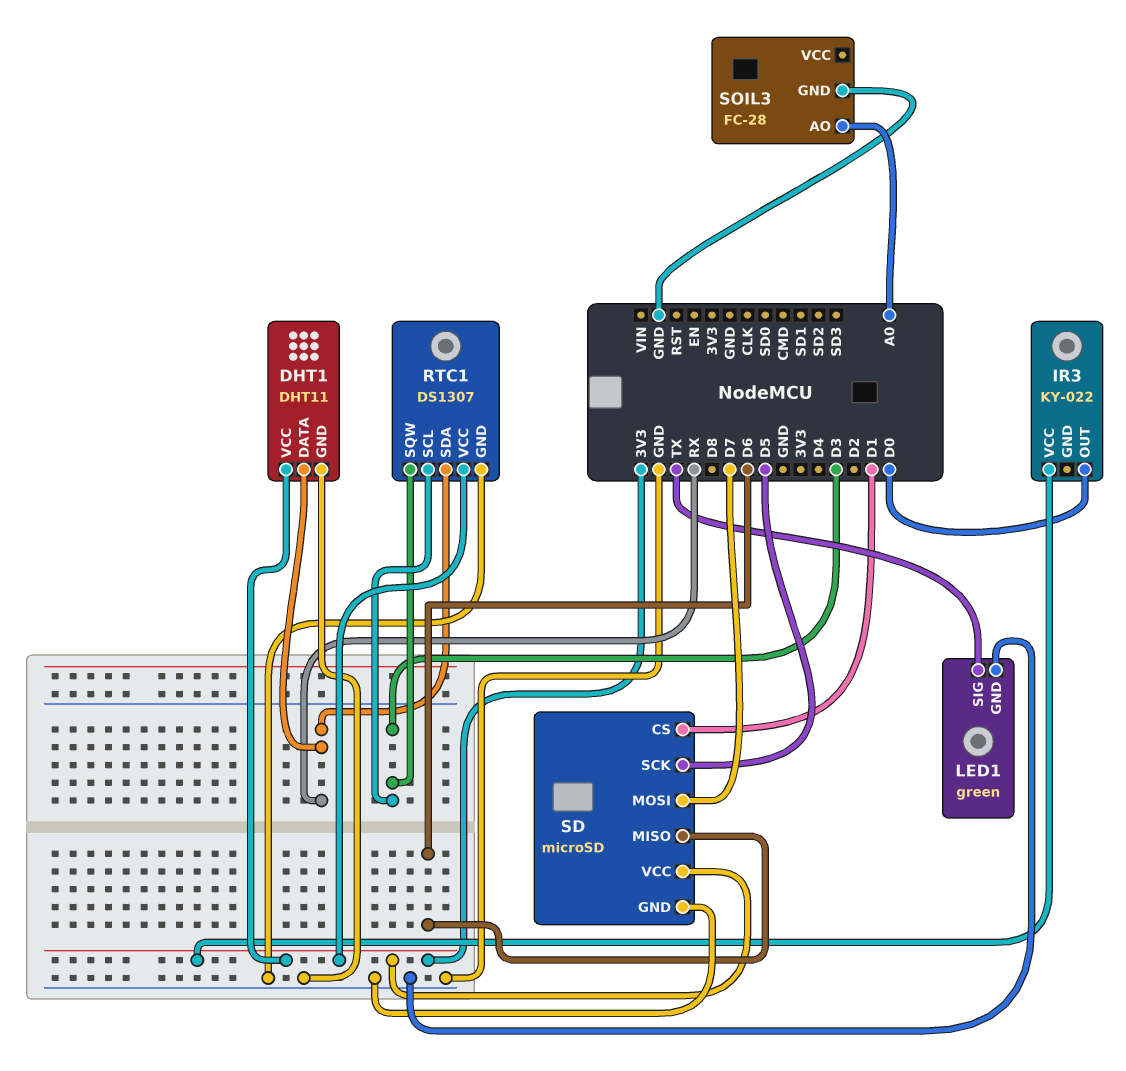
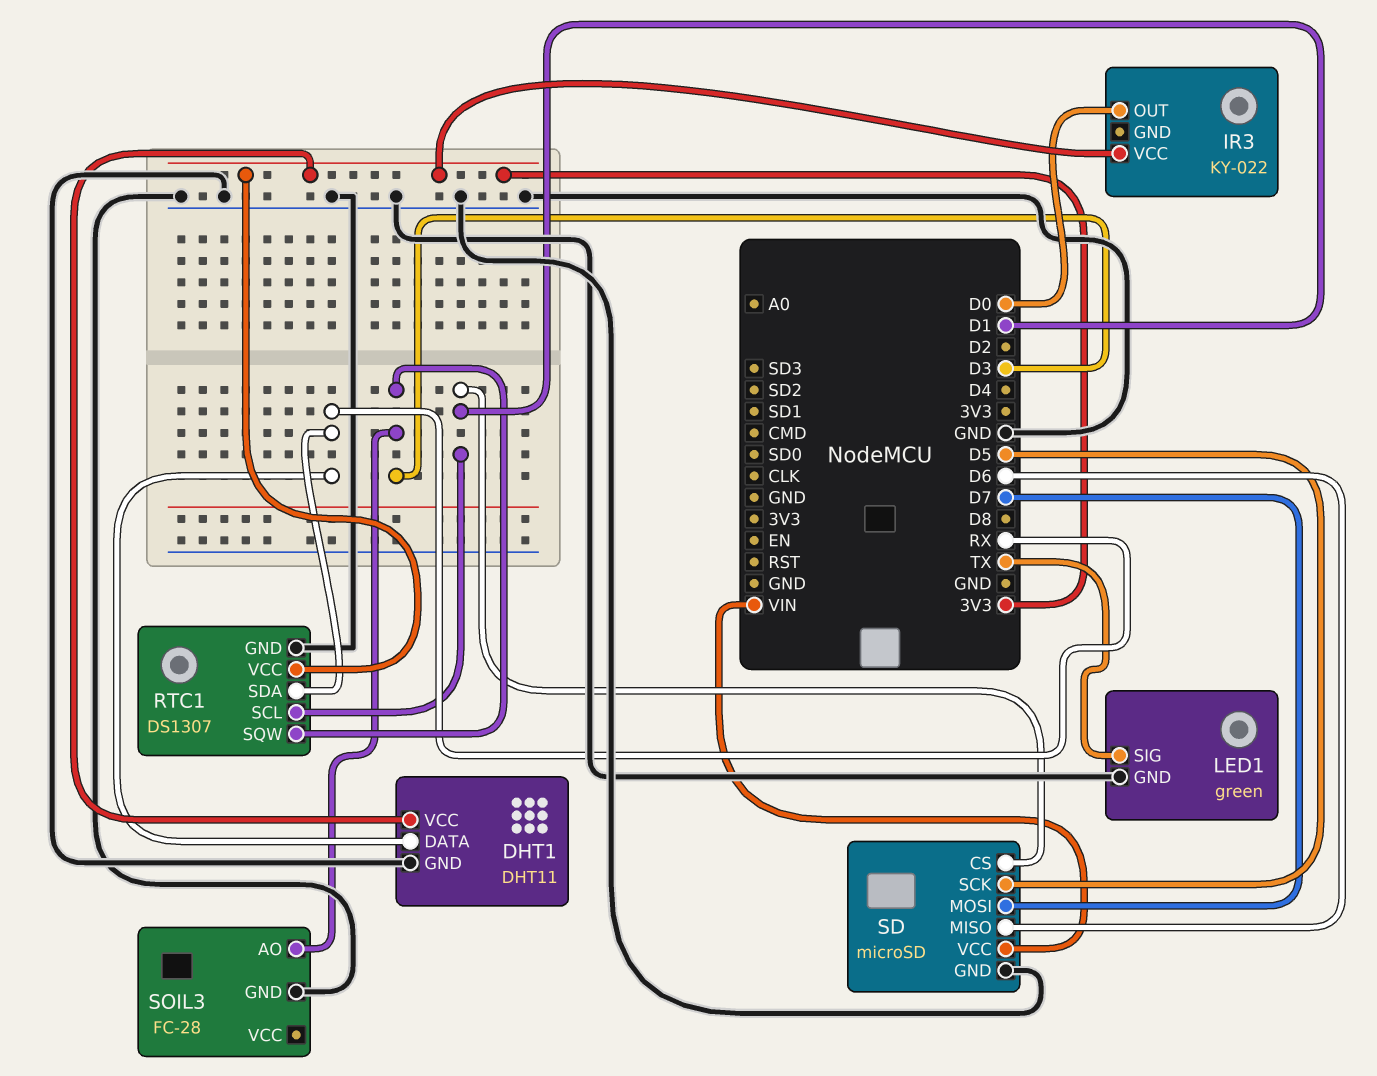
RTC1 pin SCL: D3 -> D1
SD pin VCC: 3V3 -> VIN
SOIL3 pin AO: A0 -> D3

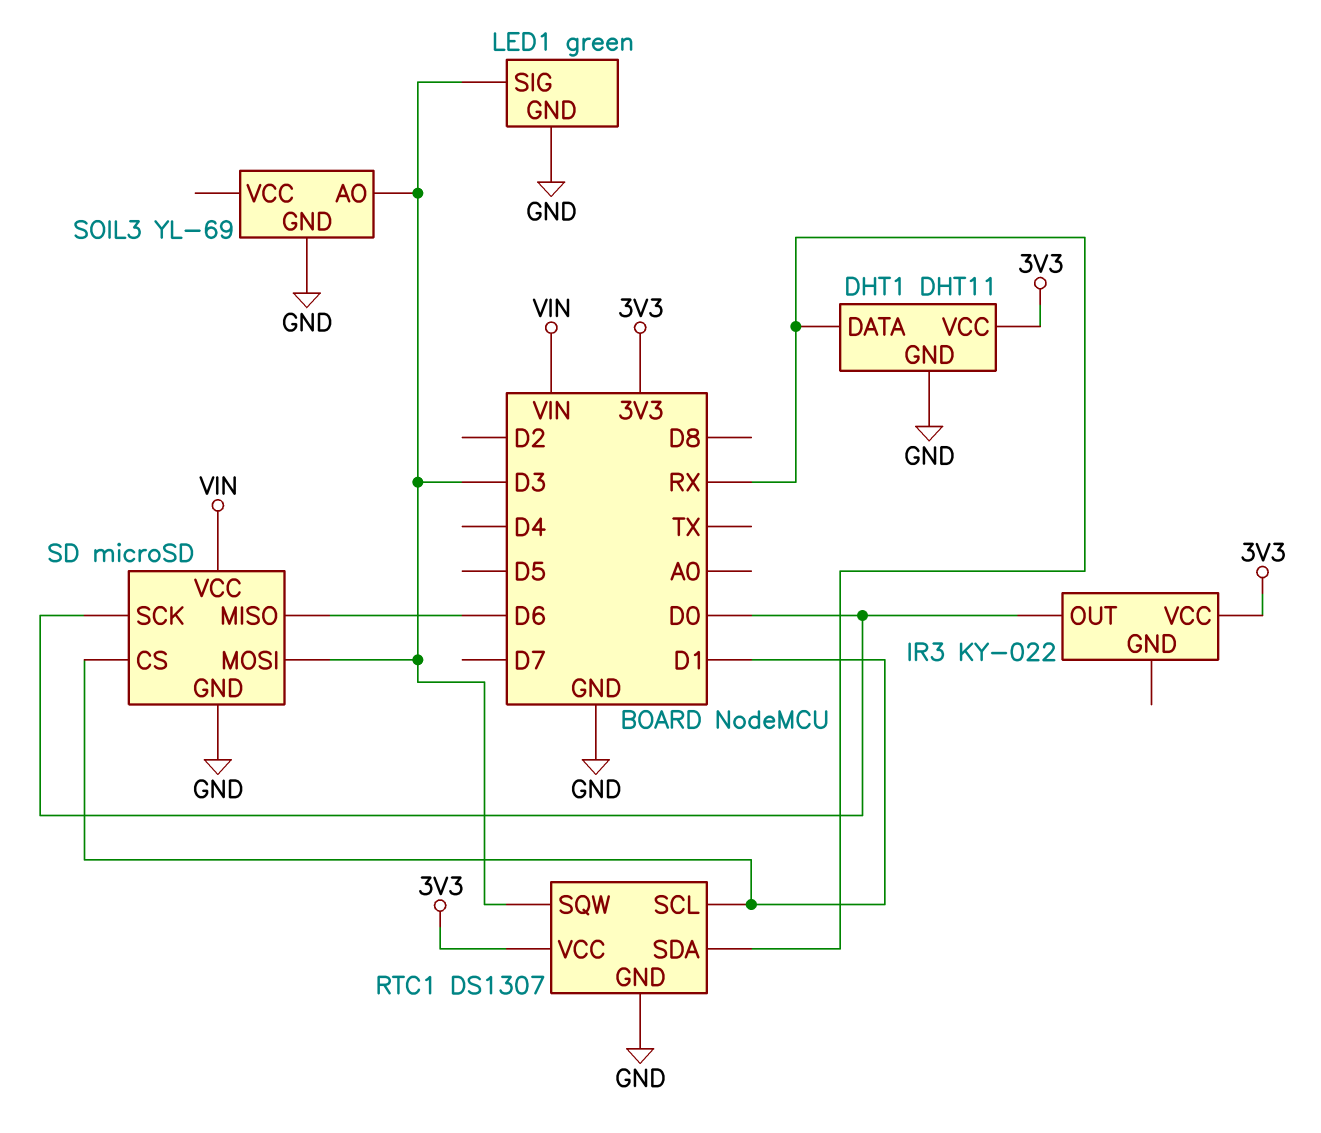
LED1 pin SIG: TX -> D3
SD pin MOSI: D7 -> D3
SD pin SCK: D5 -> D0
SOIL3: FC-28 -> YL-69

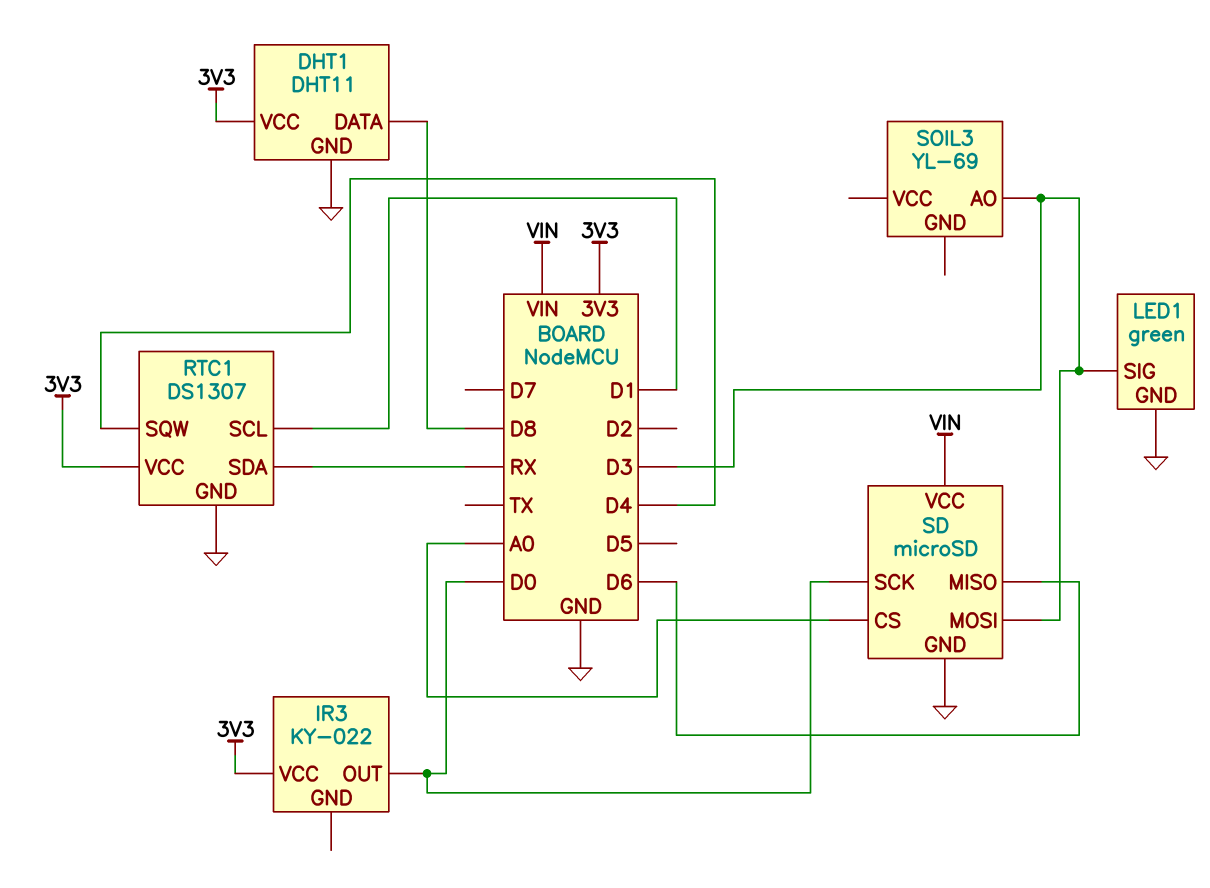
DHT1 pin DATA: RX -> D8
RTC1 pin SQW: D3 -> D4
SD pin CS: D1 -> A0
SOIL3 pin GND: GND -> none

